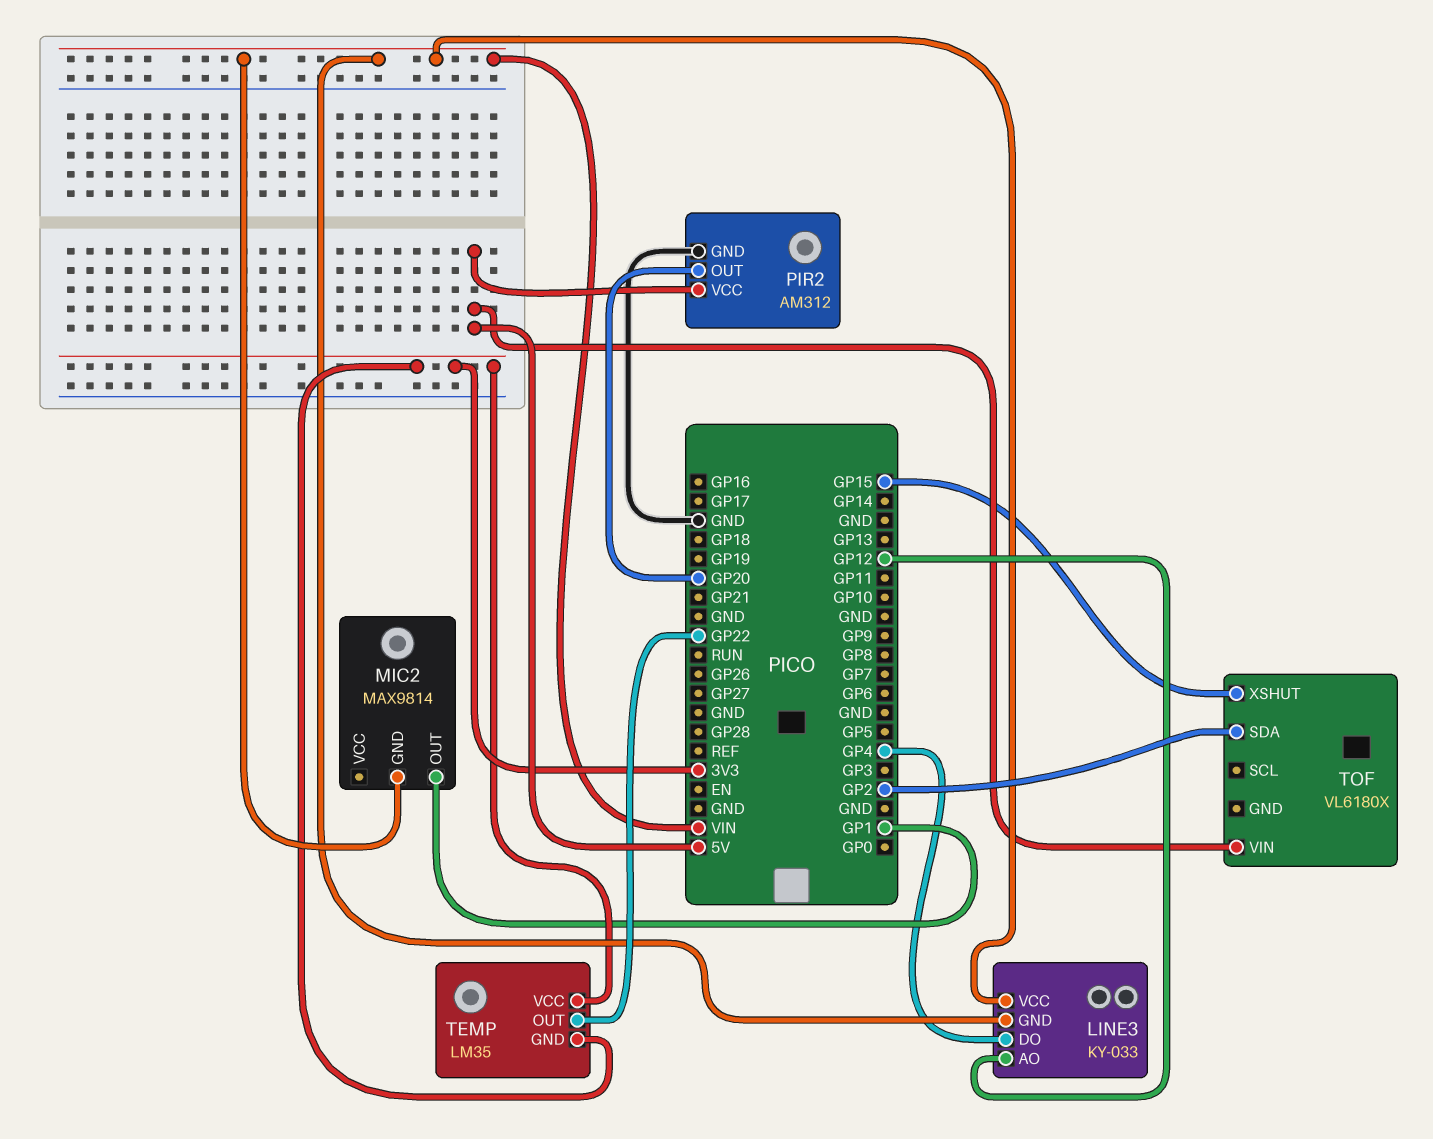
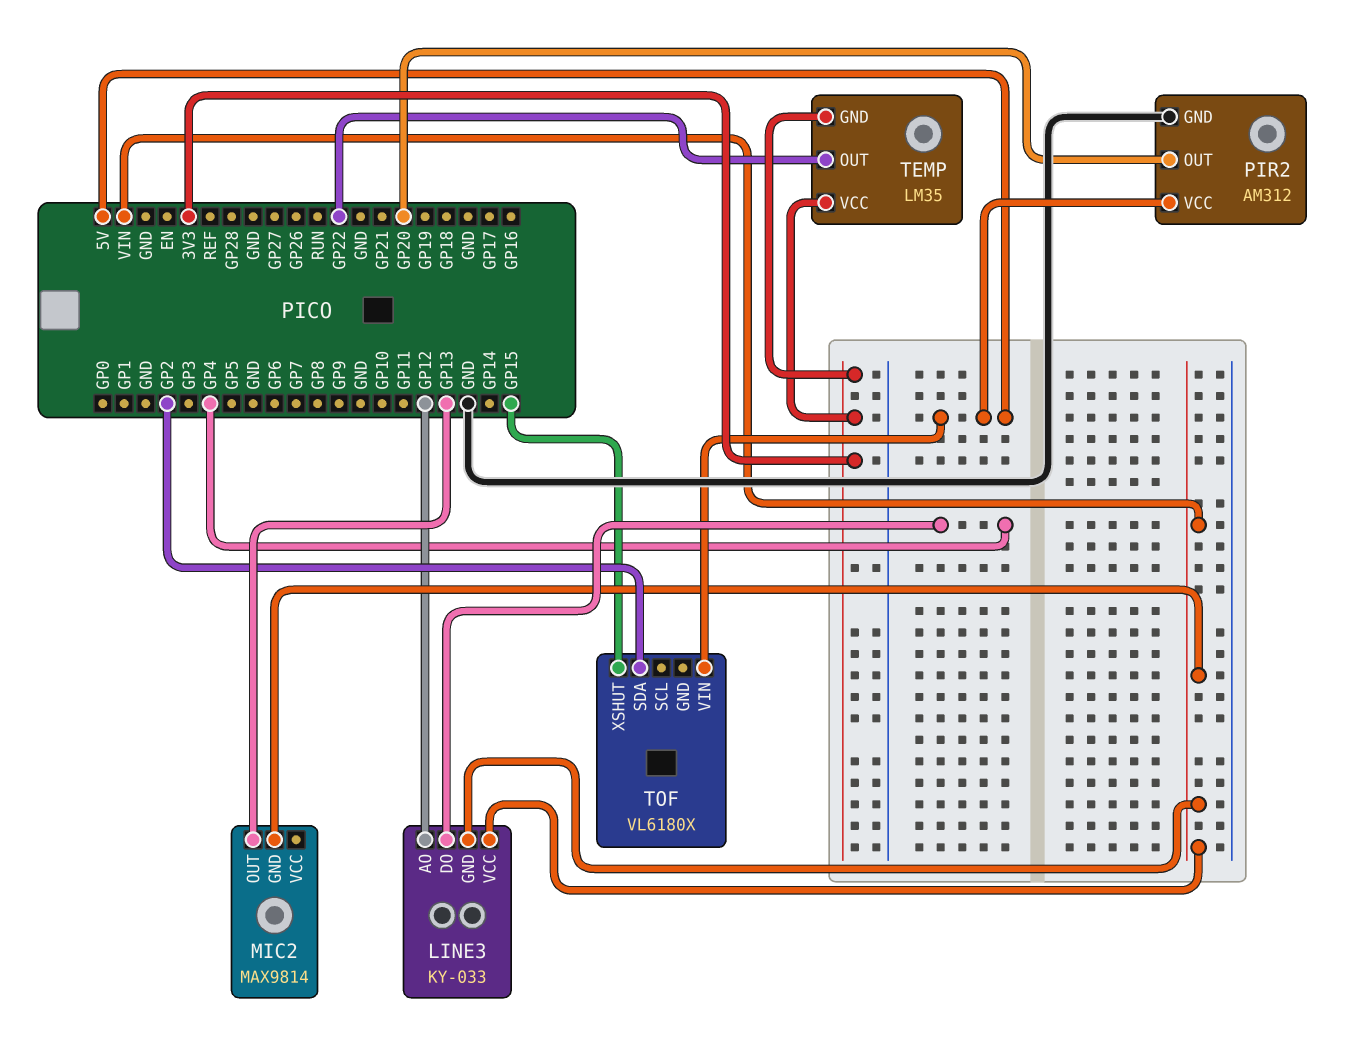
MIC2 pin OUT: GP1 -> GP13

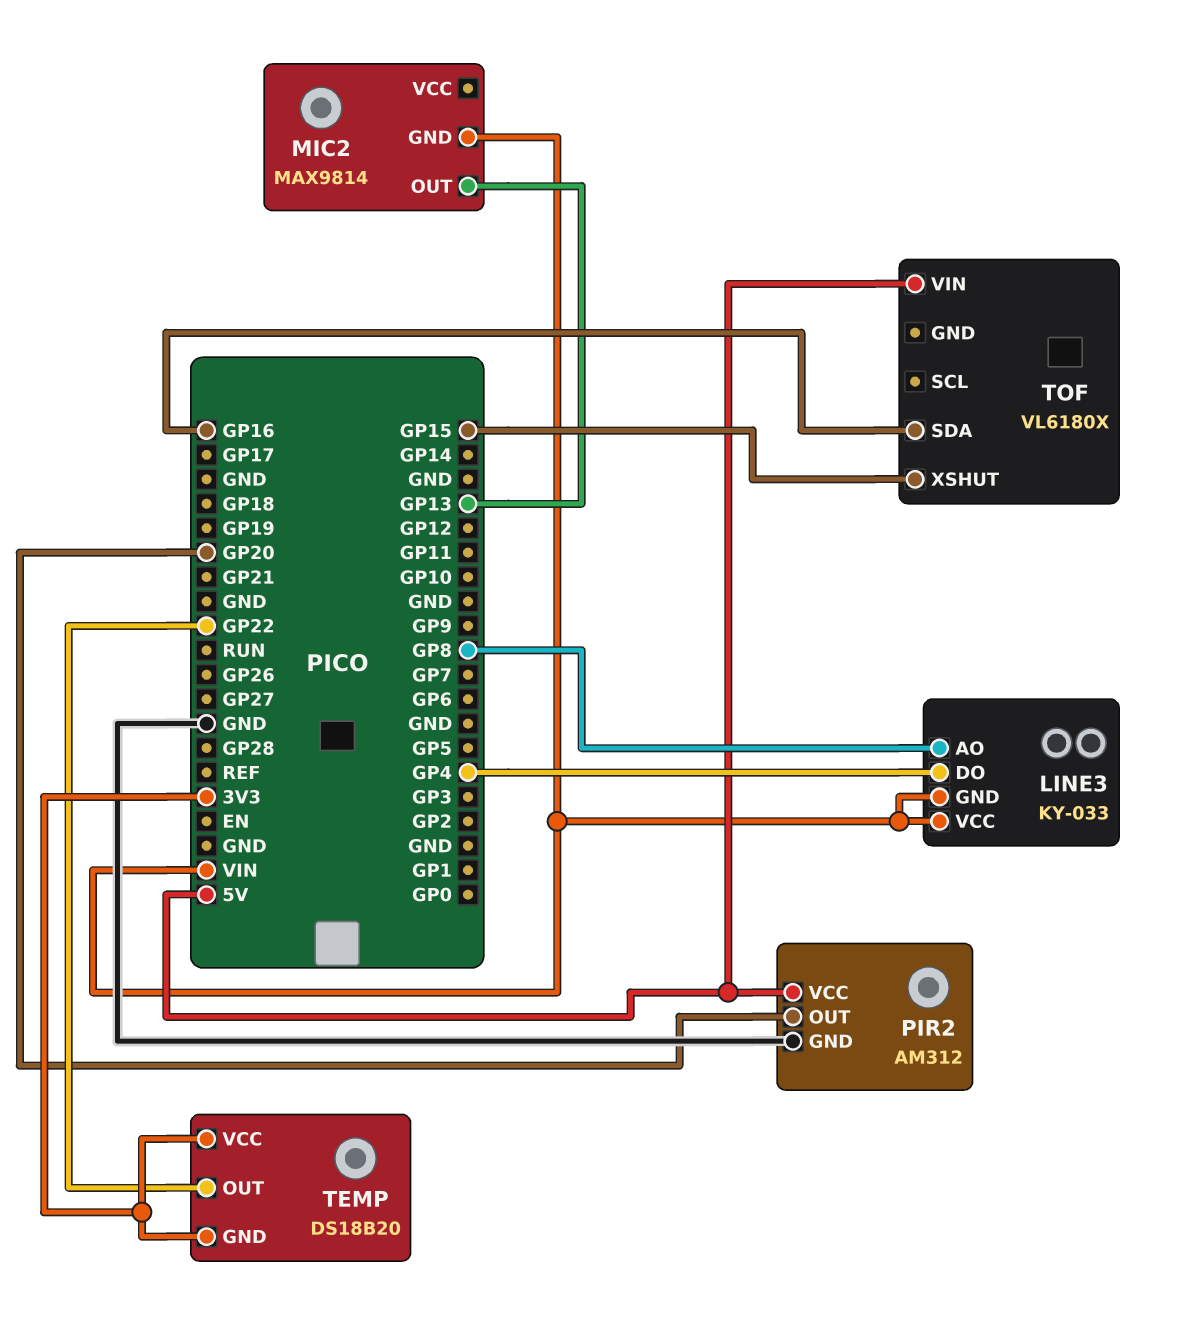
LINE3 pin AO: GP12 -> GP8
TEMP: LM35 -> DS18B20
TOF pin SDA: GP2 -> GP16

